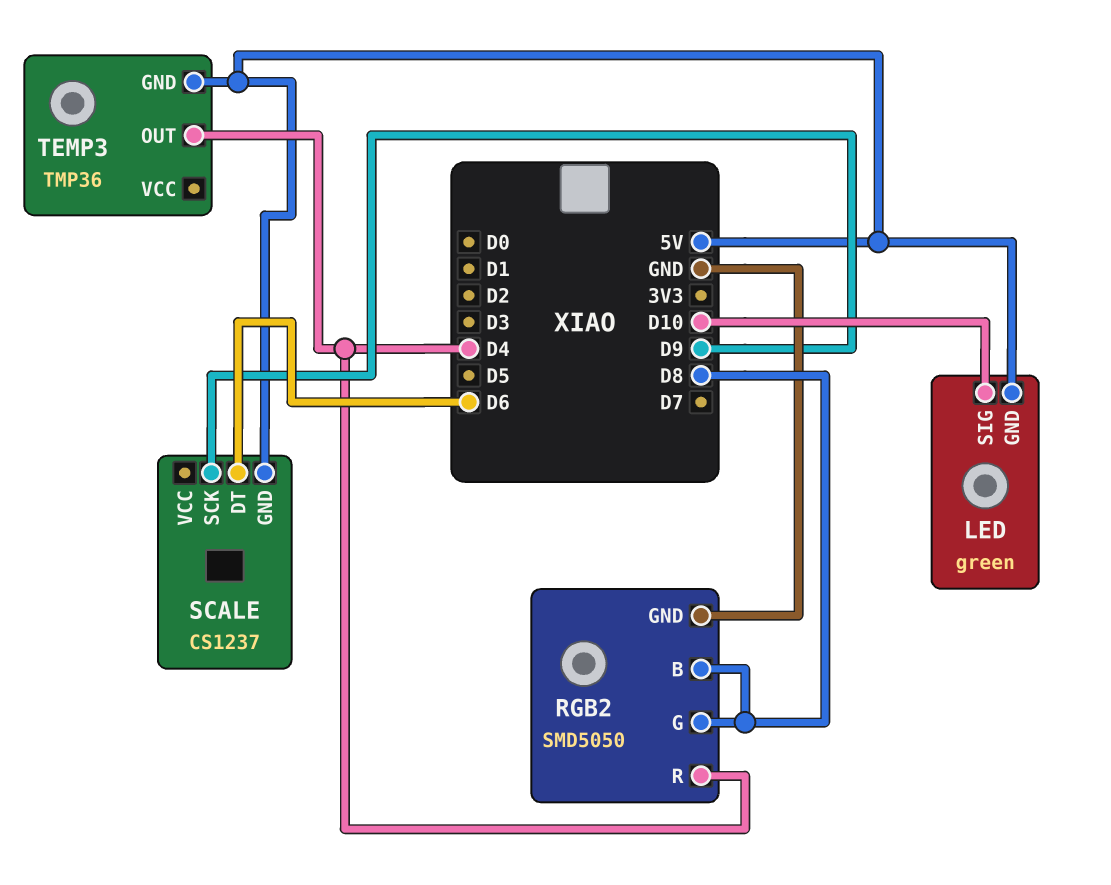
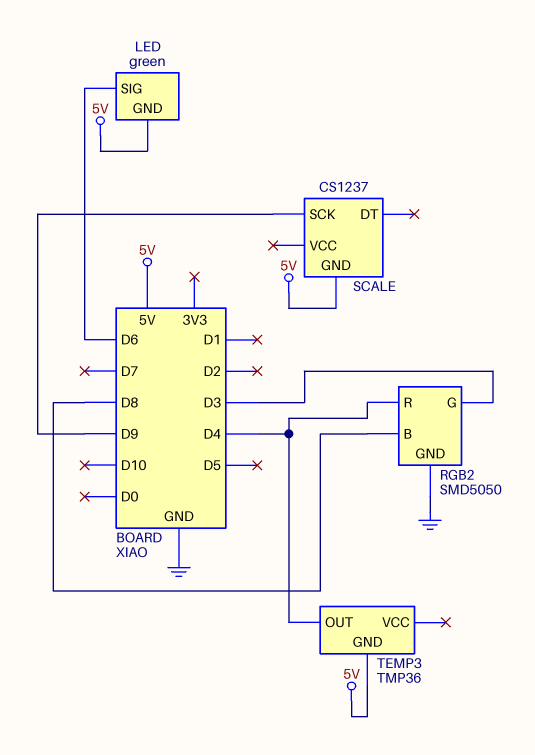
LED pin SIG: D10 -> D6
RGB2 pin G: D8 -> D3
SCALE pin DT: D6 -> none

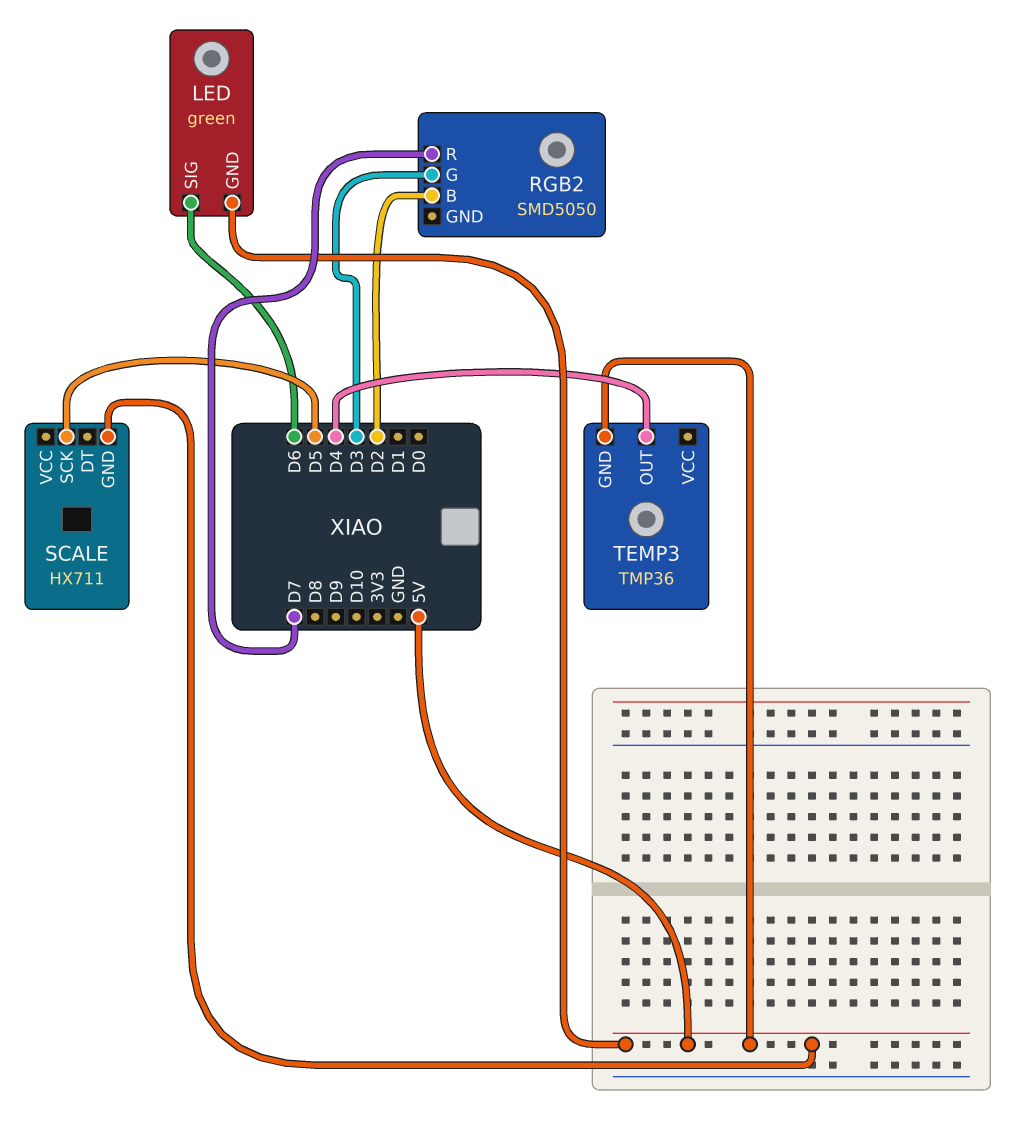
RGB2 pin B: D8 -> D2
RGB2 pin GND: GND -> none
RGB2 pin R: D4 -> D7
SCALE: CS1237 -> HX711
SCALE pin SCK: D9 -> D5

